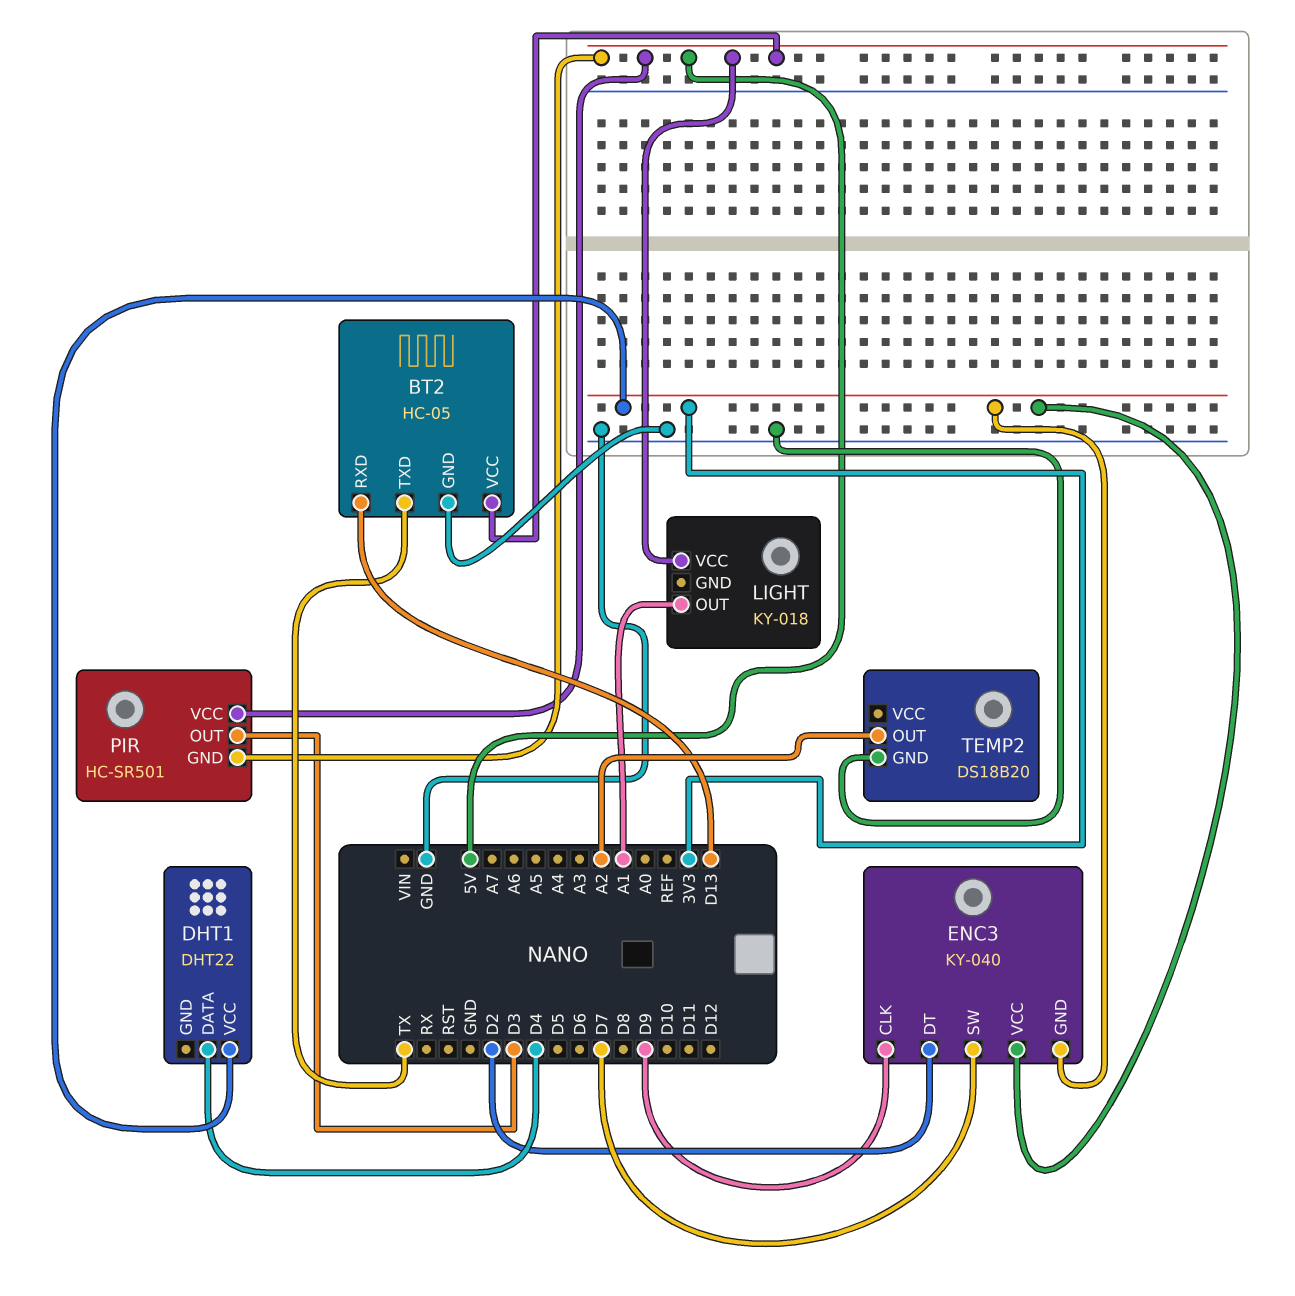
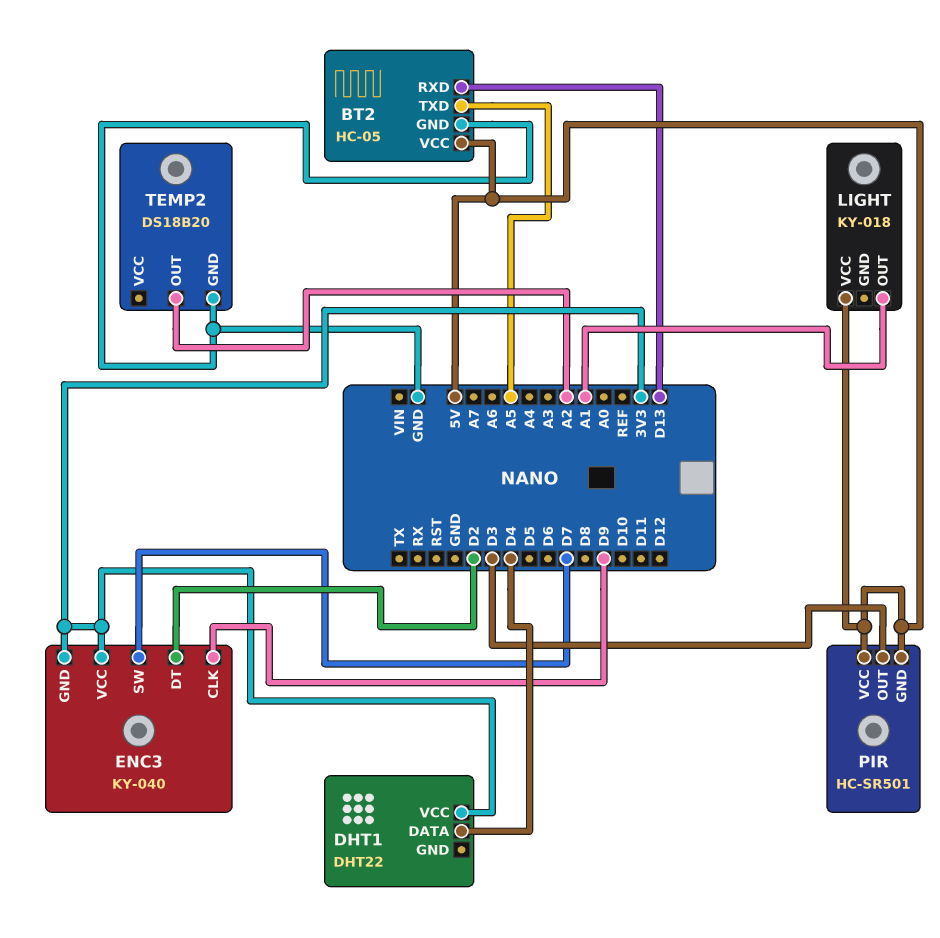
BT2 pin TXD: TX -> A5

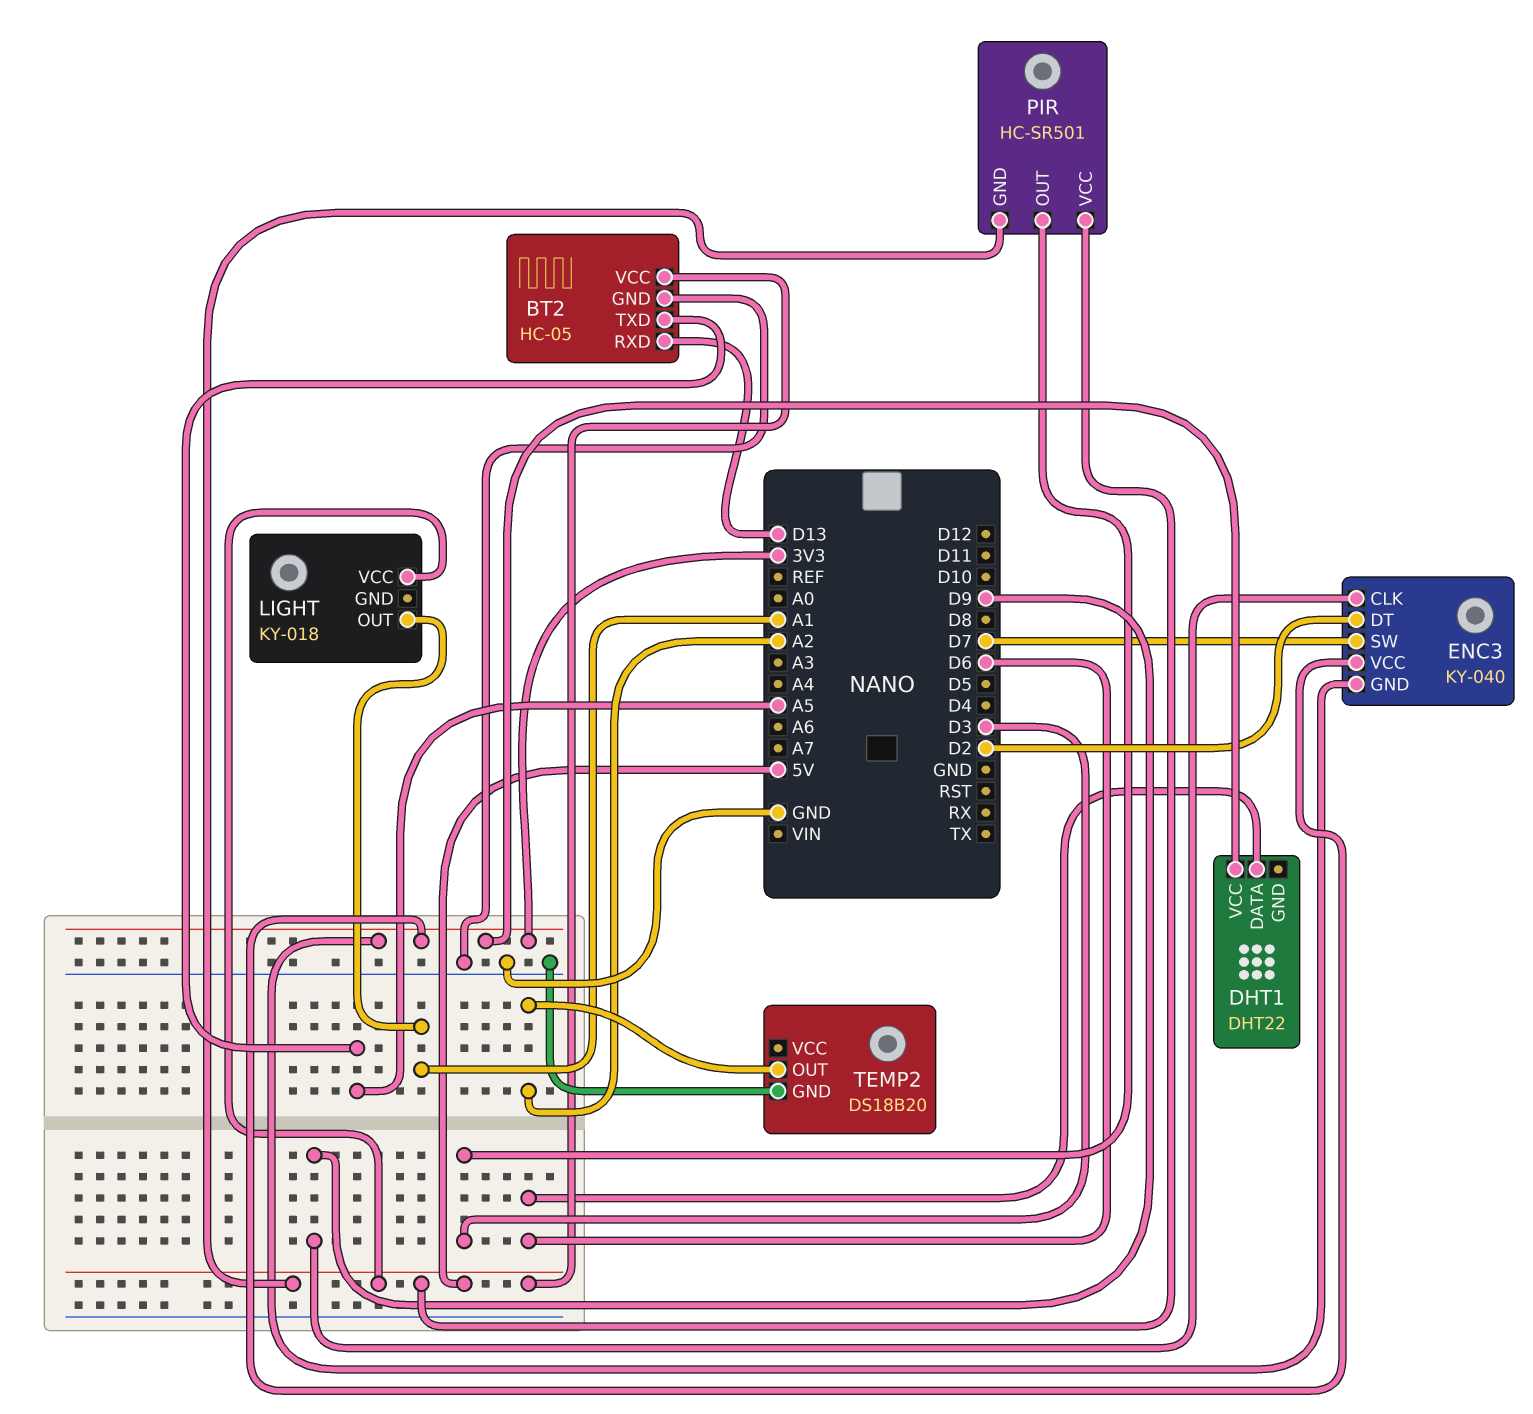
DHT1 pin DATA: D4 -> D6

